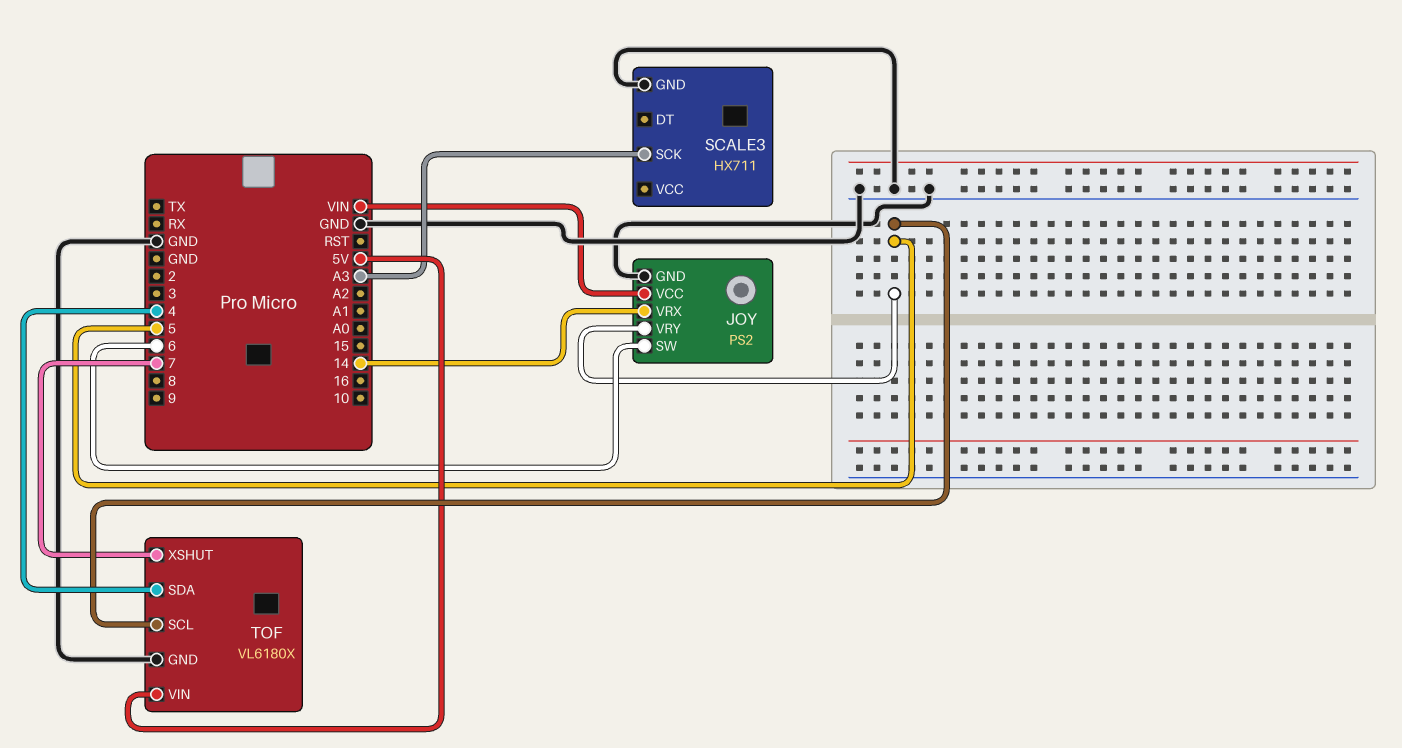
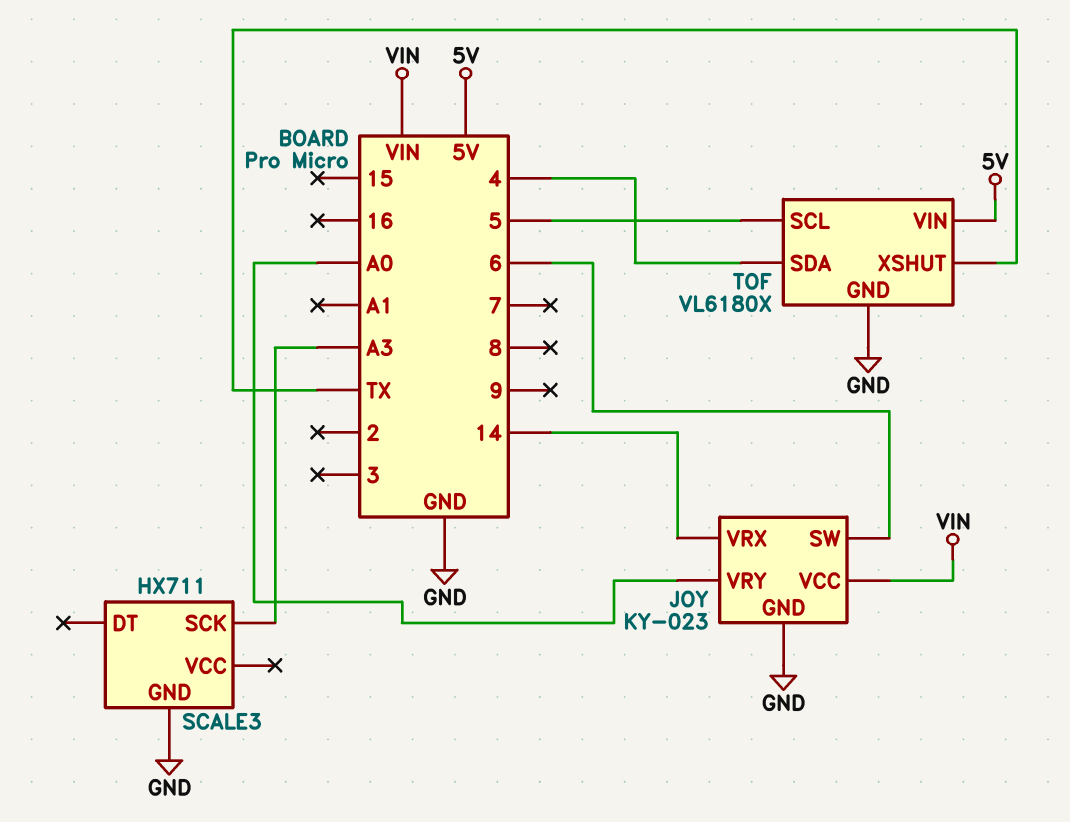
JOY: PS2 -> KY-023
JOY pin VRY: 5 -> A0
TOF pin XSHUT: 7 -> TX

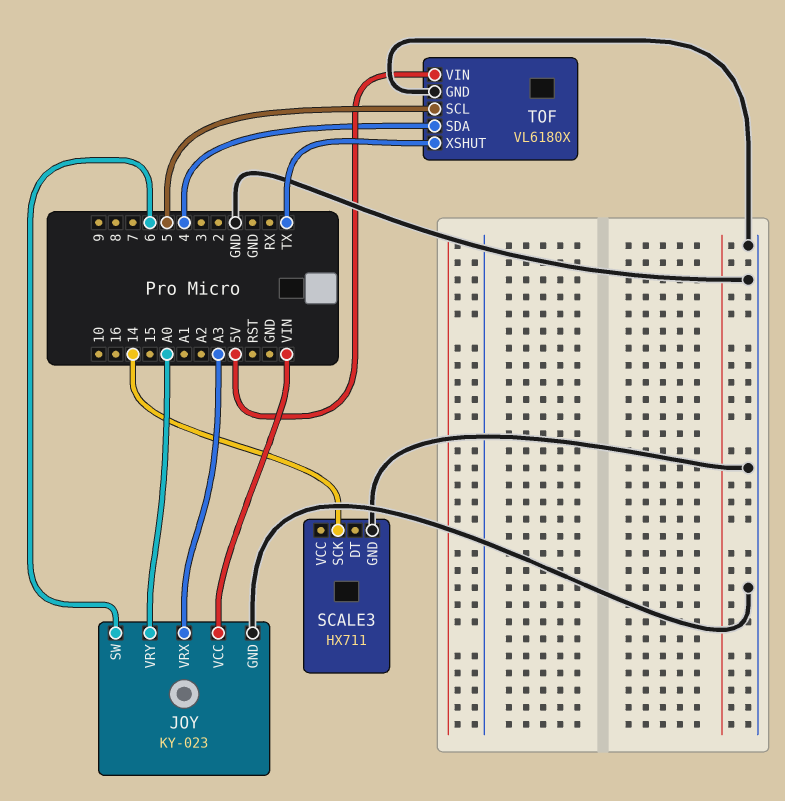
JOY pin VRX: 14 -> A3
SCALE3 pin SCK: A3 -> 14

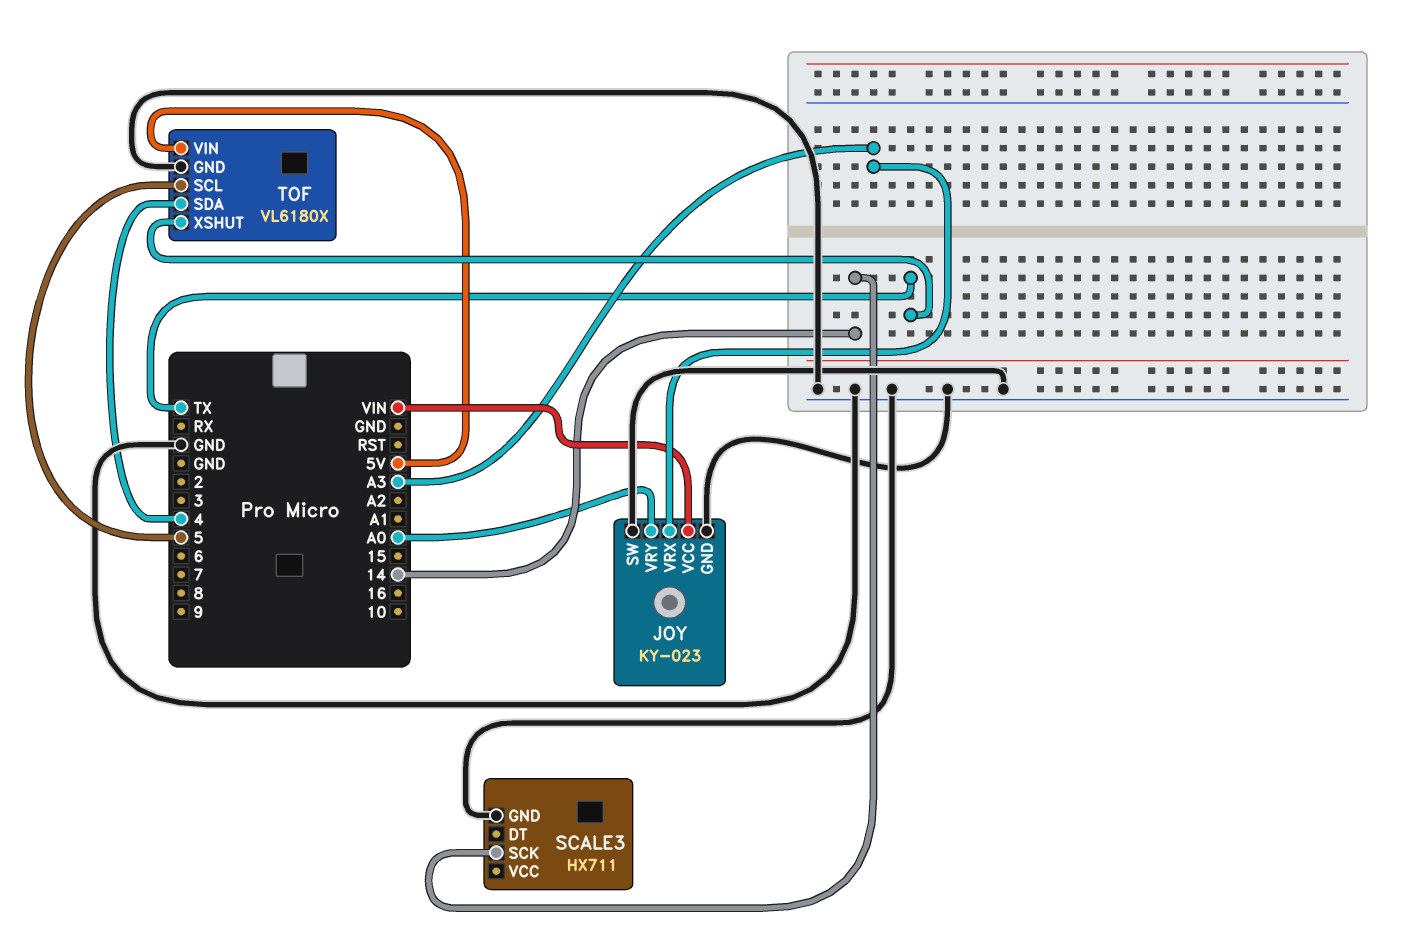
JOY pin SW: 6 -> GND

